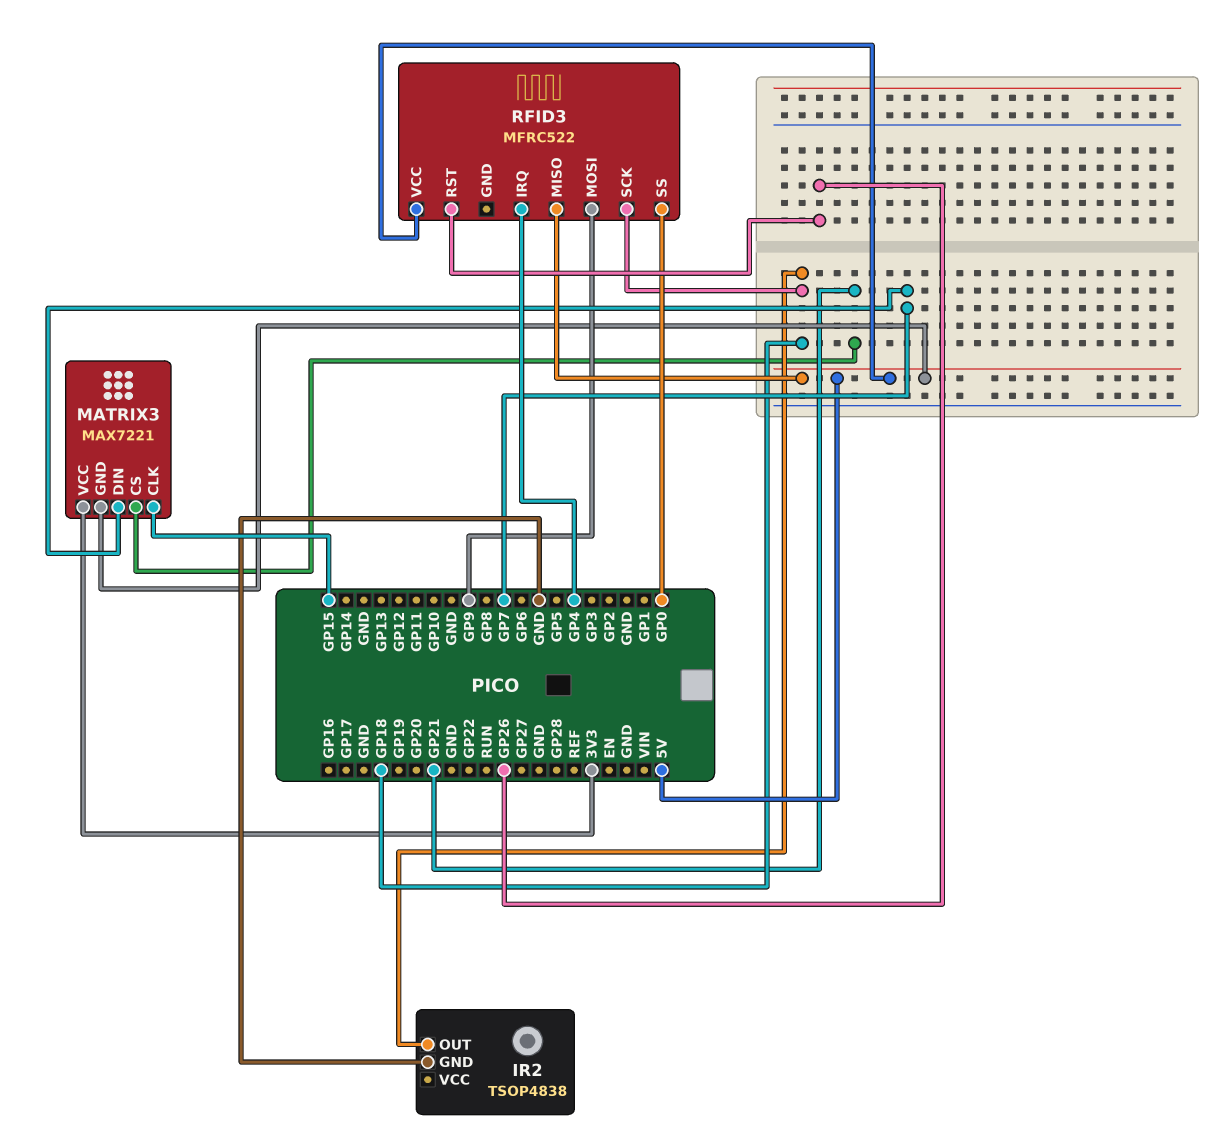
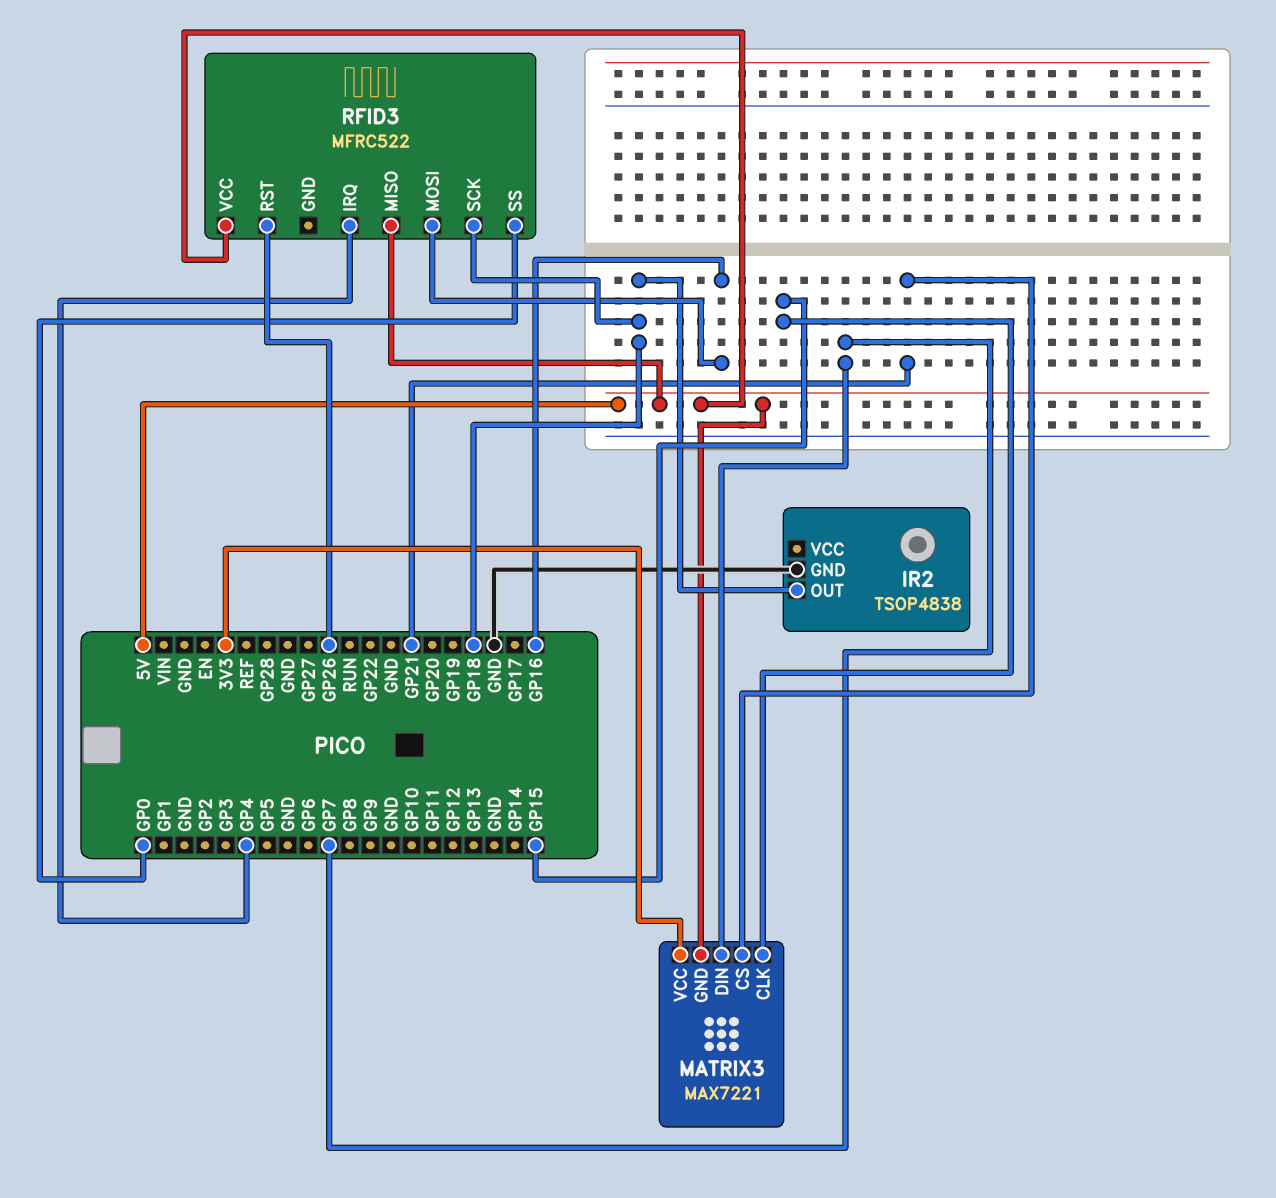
RFID3 pin MOSI: GP9 -> GP16

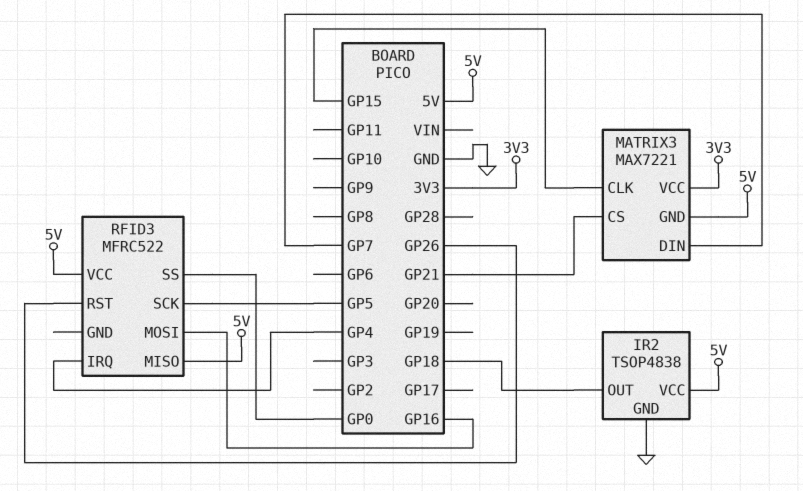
IR2 pin VCC: none -> 5V
RFID3 pin SCK: GP18 -> GP5

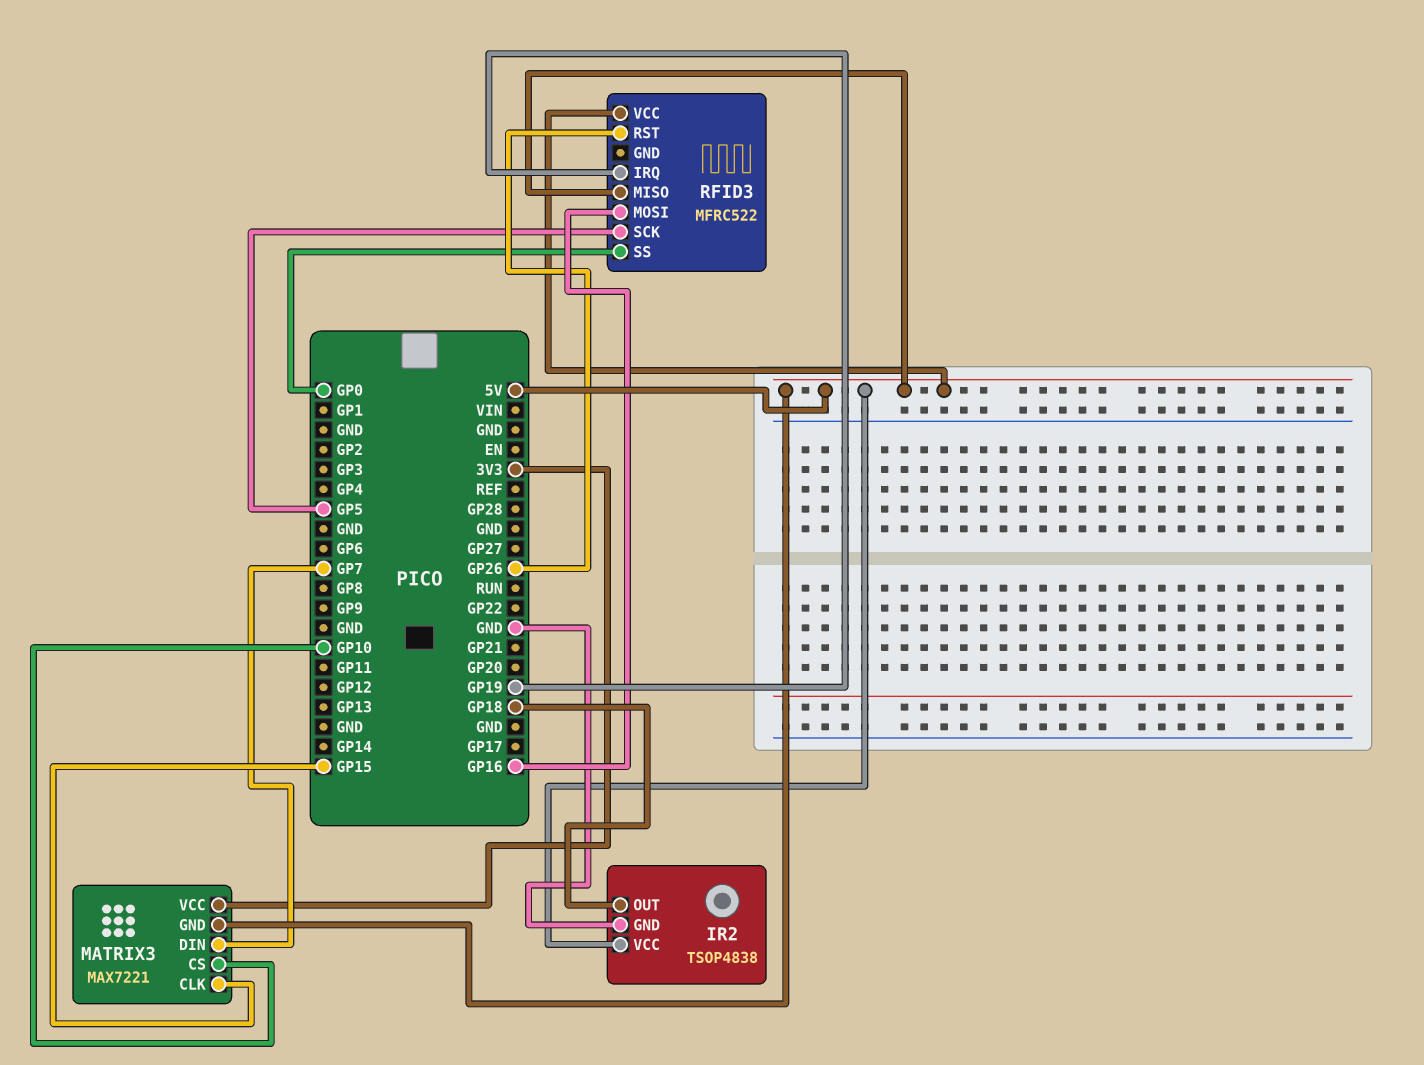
MATRIX3 pin CS: GP21 -> GP10
RFID3 pin IRQ: GP4 -> GP19

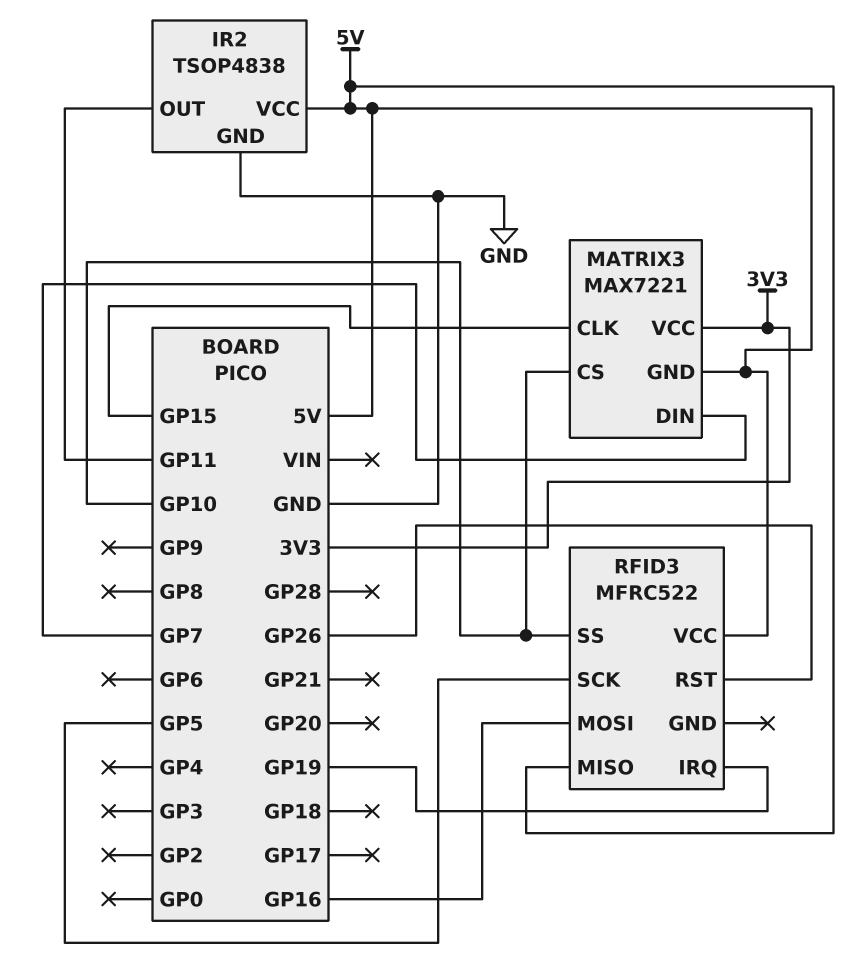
IR2 pin OUT: GP18 -> GP11
RFID3 pin SS: GP0 -> GP10

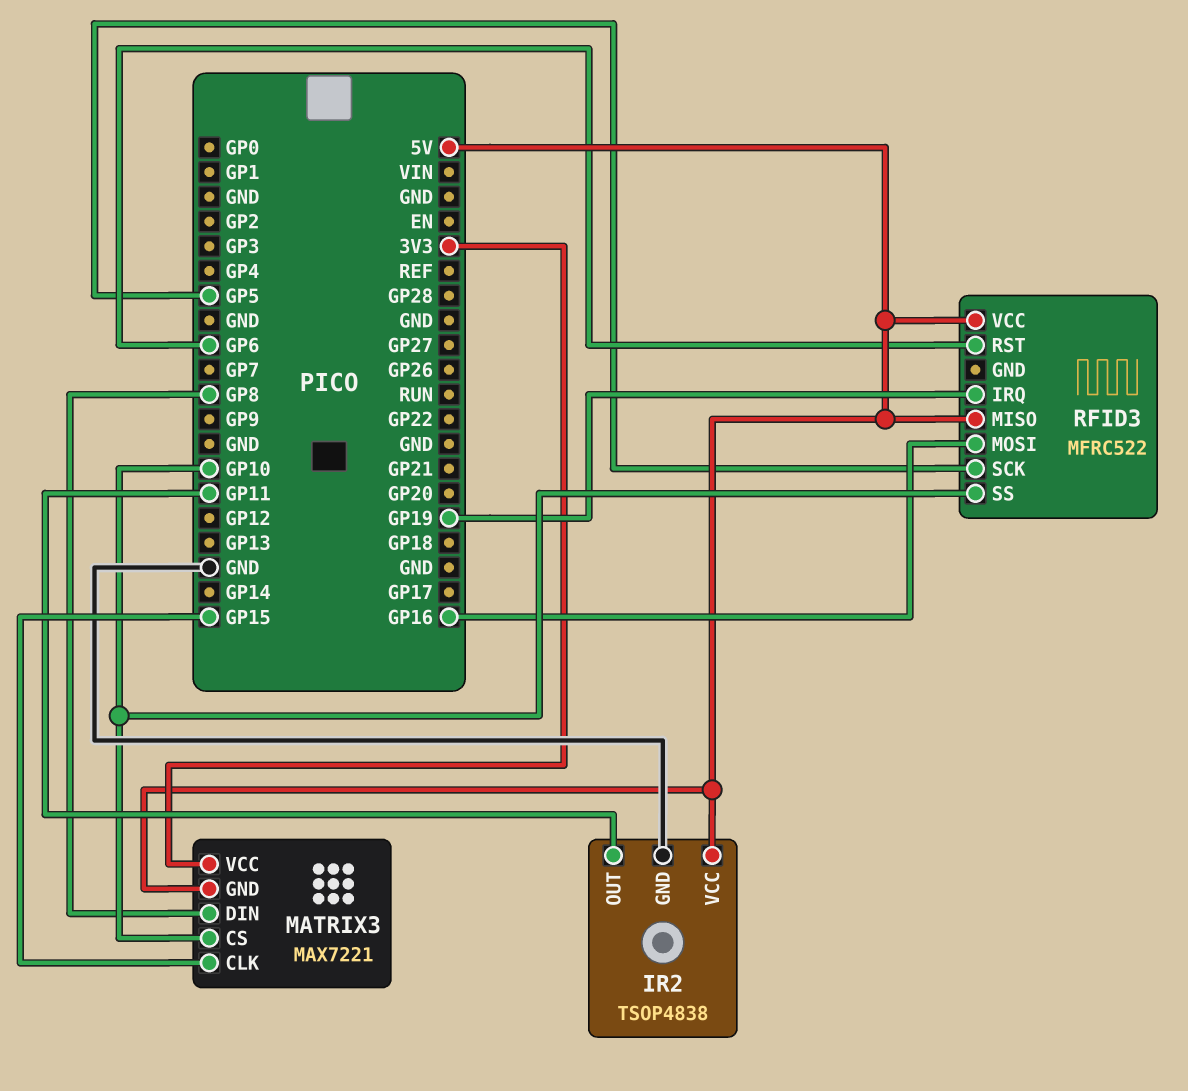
MATRIX3 pin DIN: GP7 -> GP8
RFID3 pin RST: GP26 -> GP6

